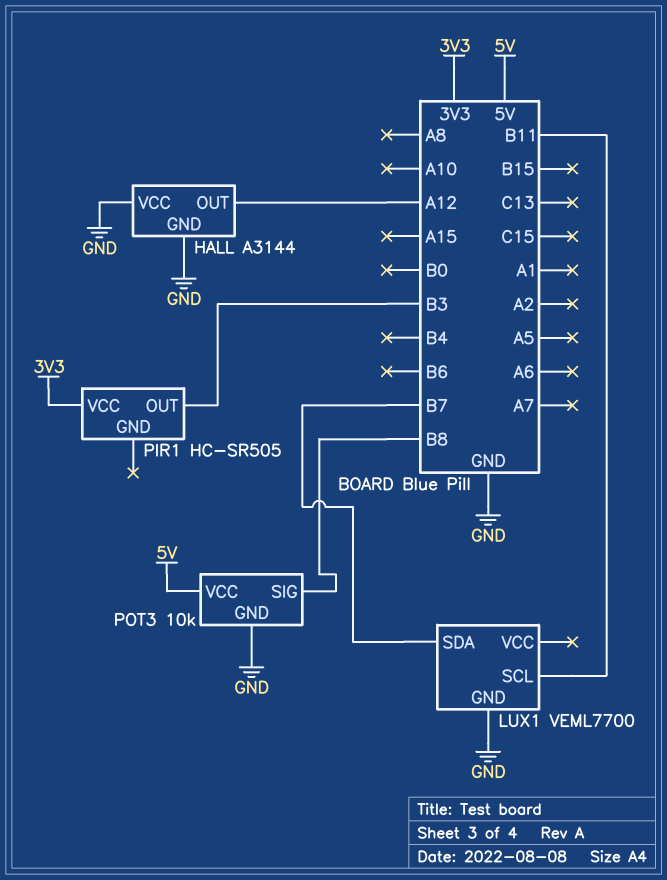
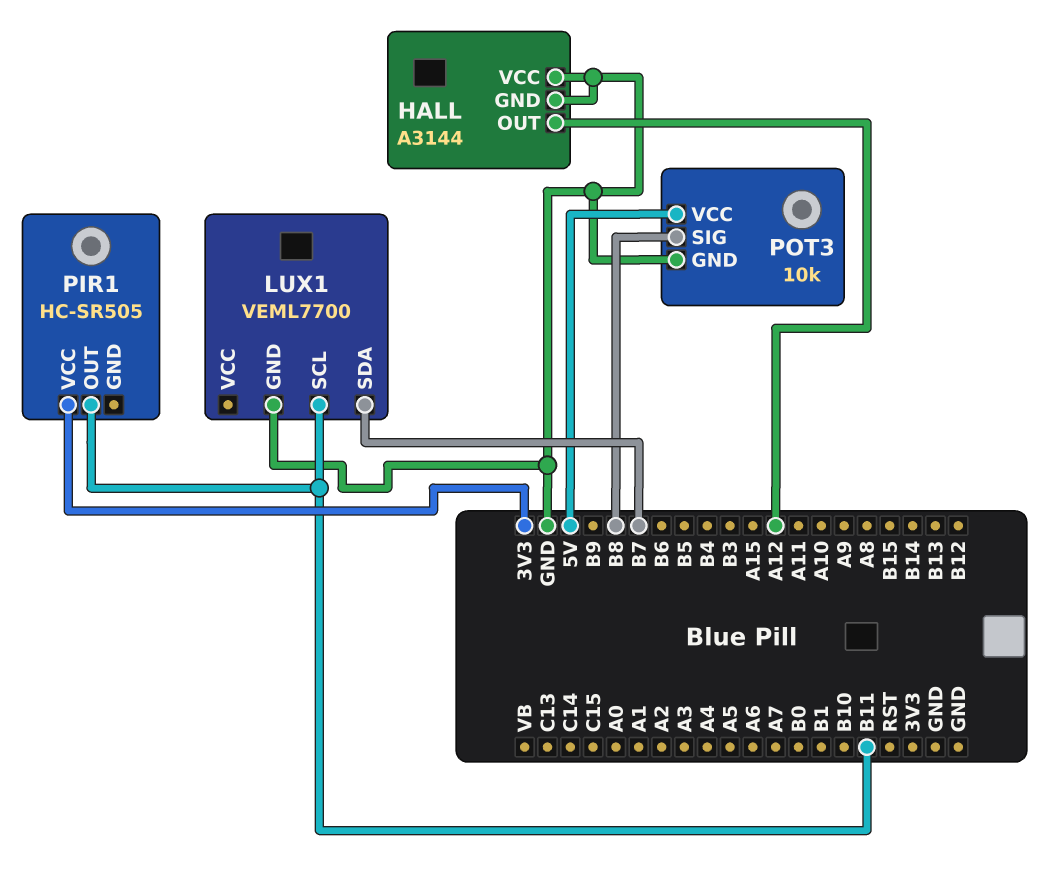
PIR1 pin OUT: B3 -> B11

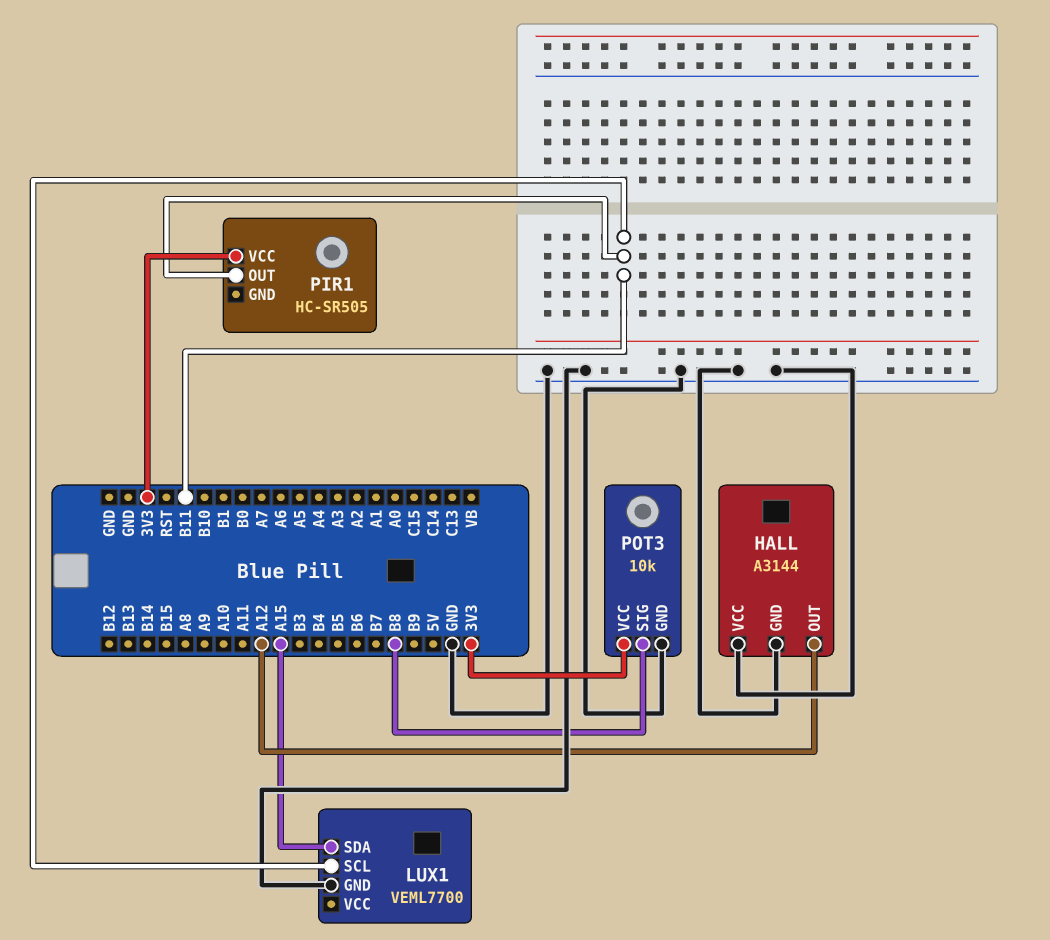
LUX1 pin SDA: B7 -> A15
POT3 pin VCC: 5V -> 3V3

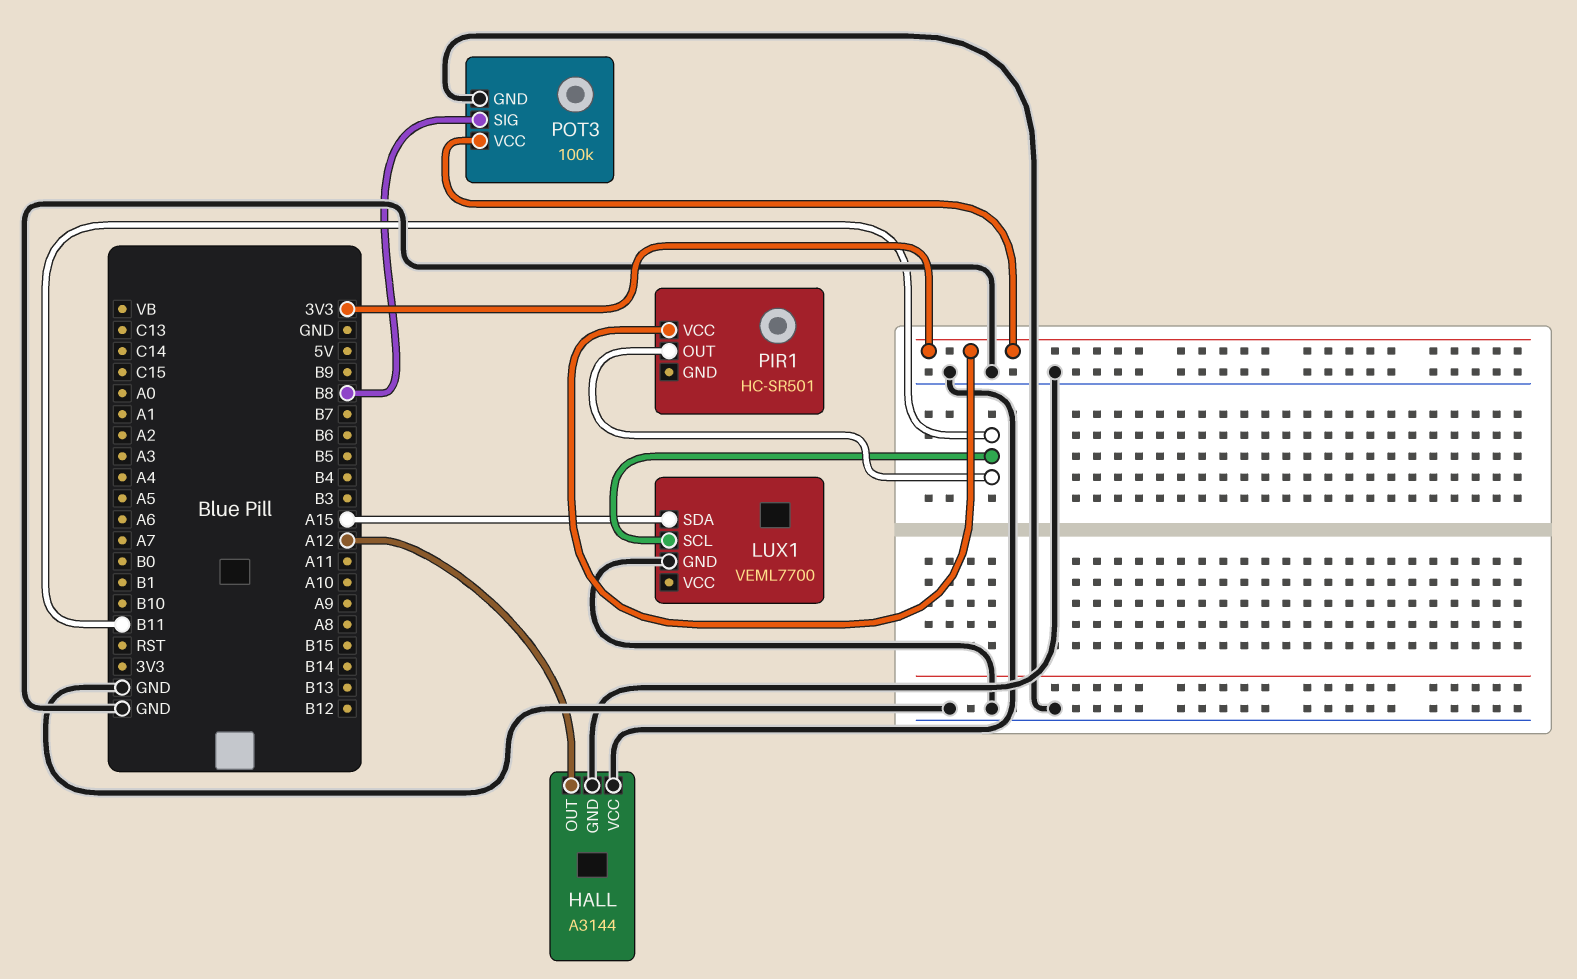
PIR1: HC-SR505 -> HC-SR501
POT3: 10k -> 100k

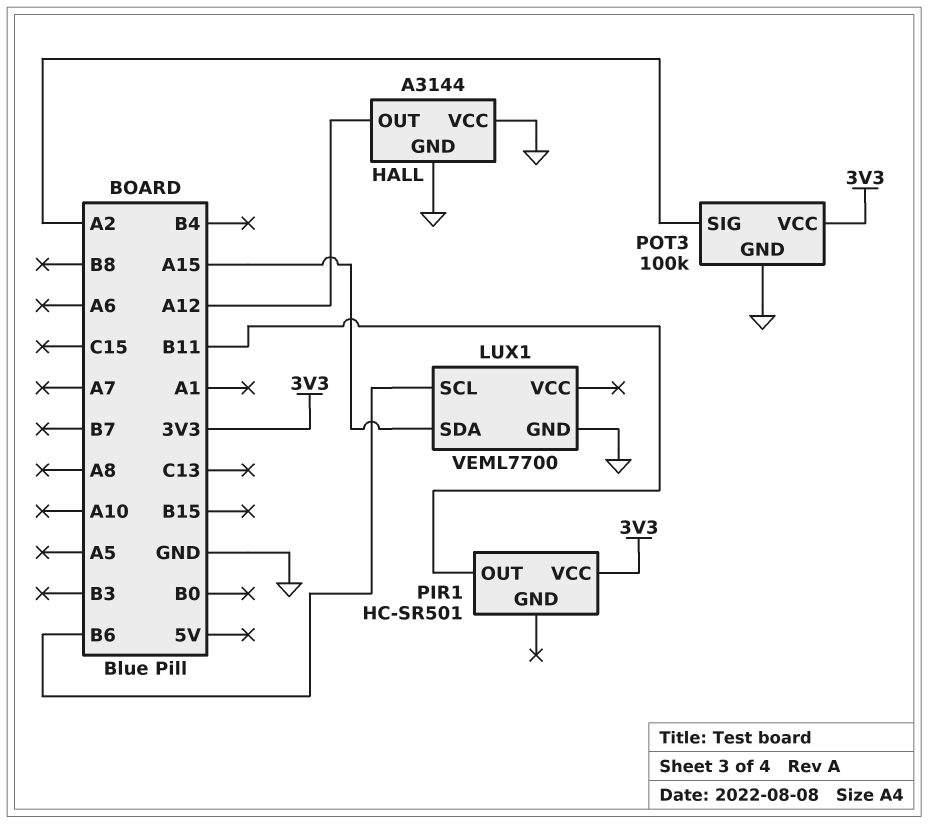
LUX1 pin SCL: B11 -> B6
POT3 pin SIG: B8 -> A2

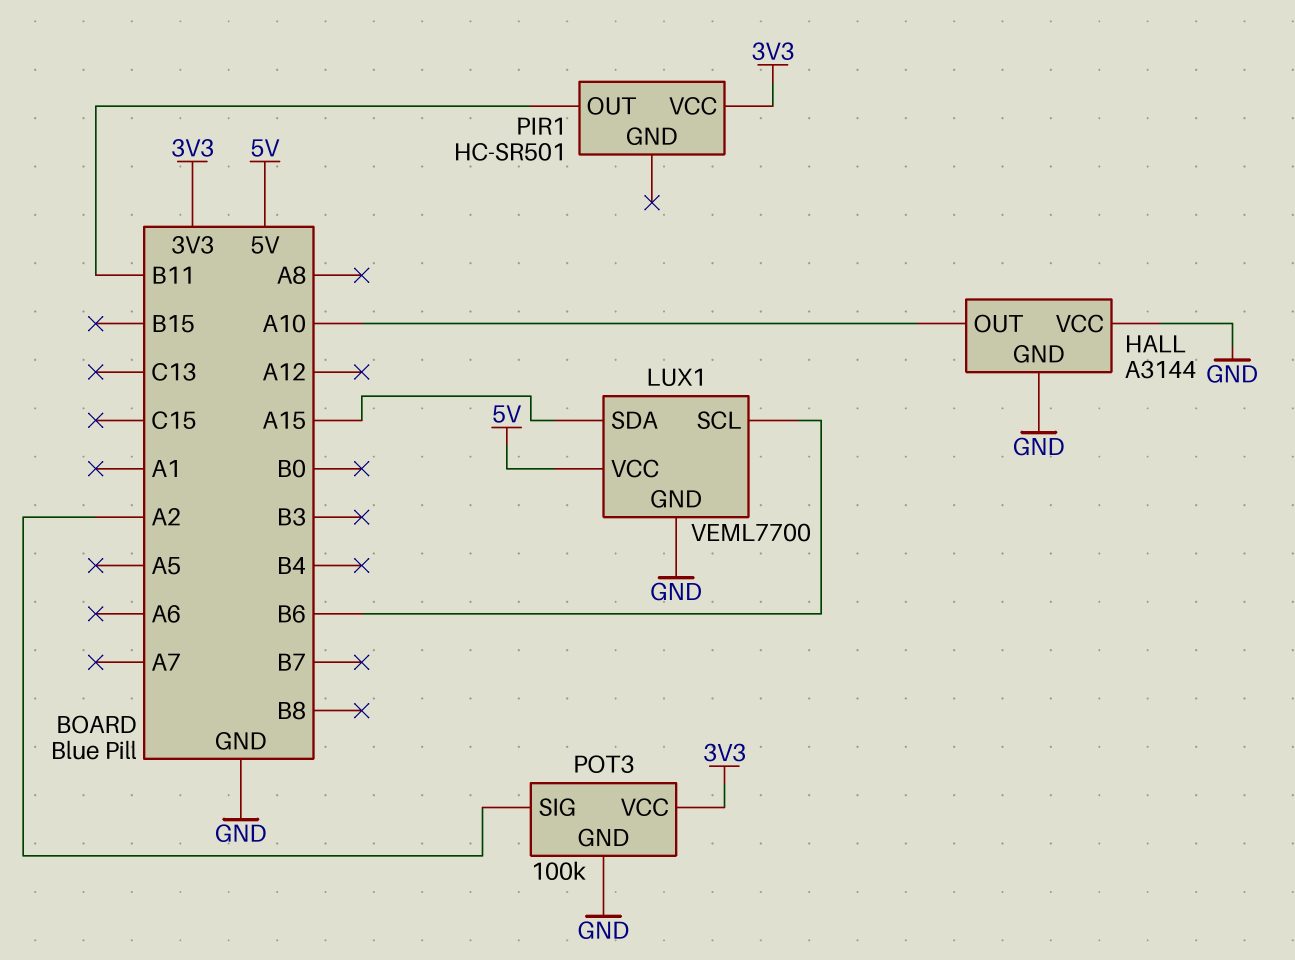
HALL pin OUT: A12 -> A10
LUX1 pin VCC: none -> 5V

